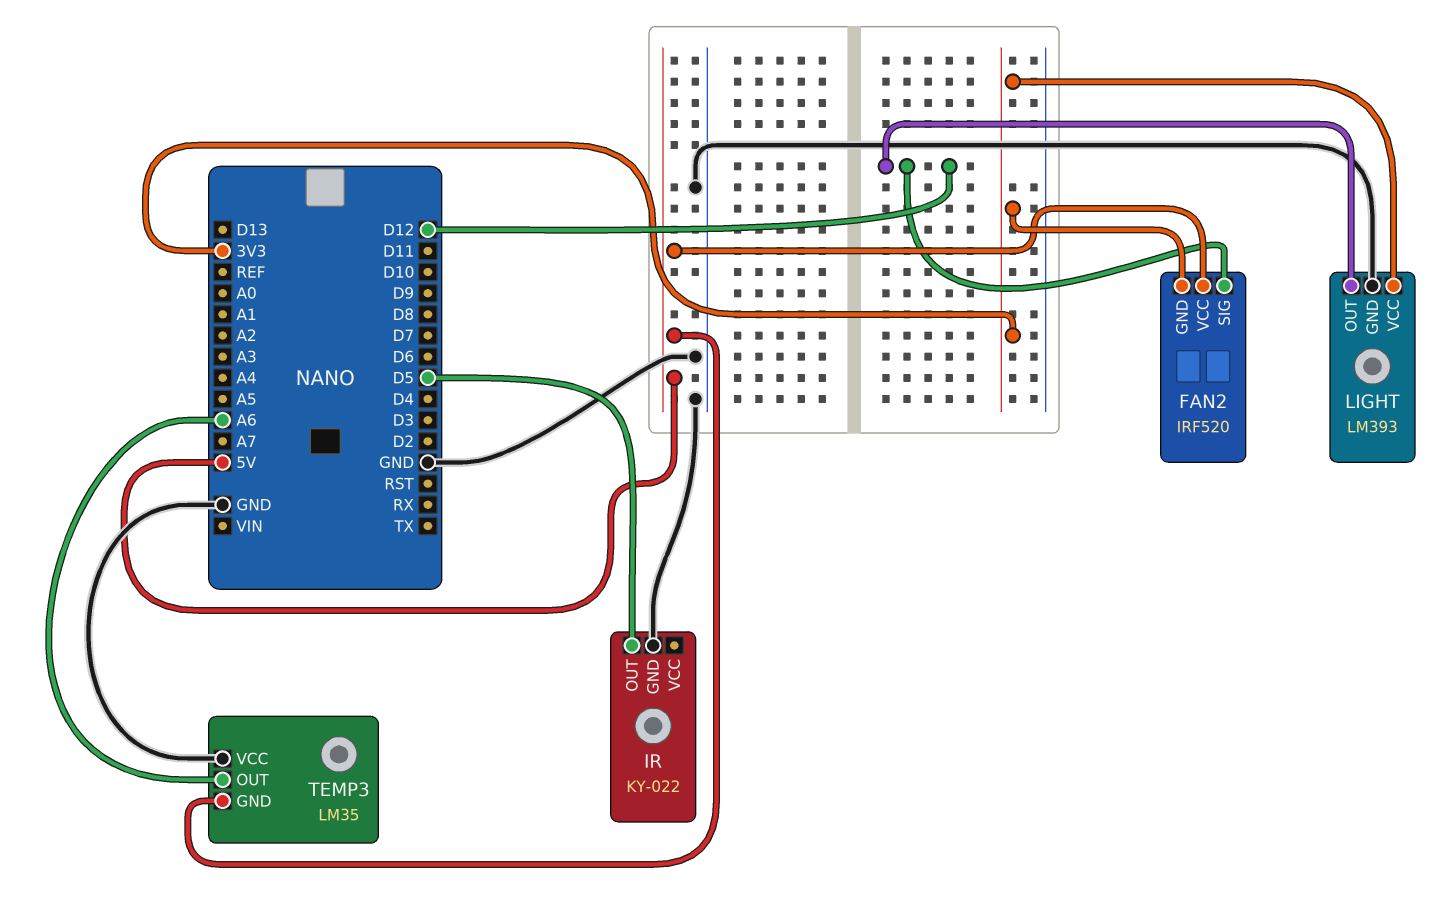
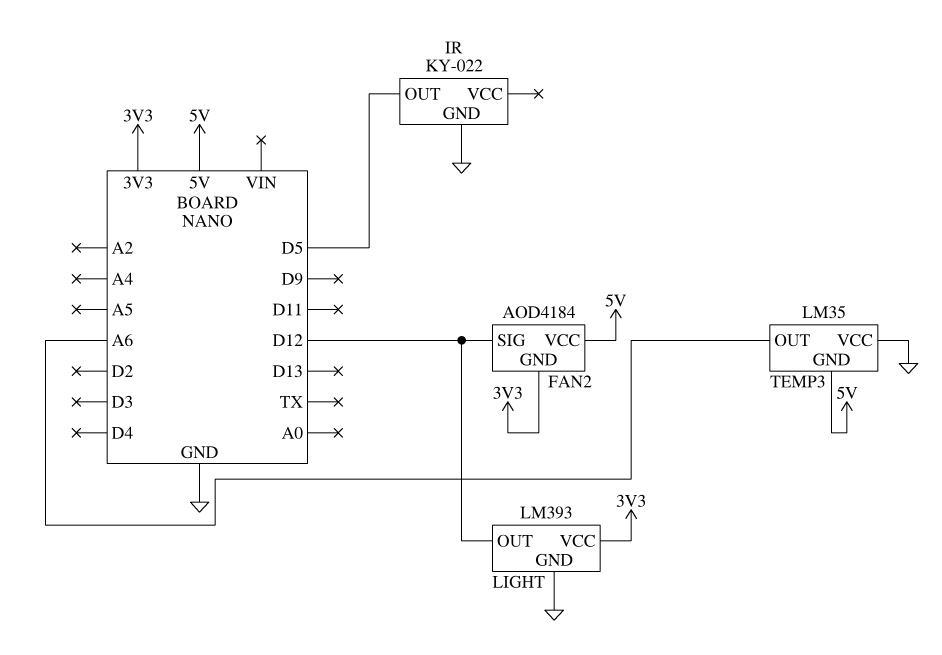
FAN2: IRF520 -> AOD4184

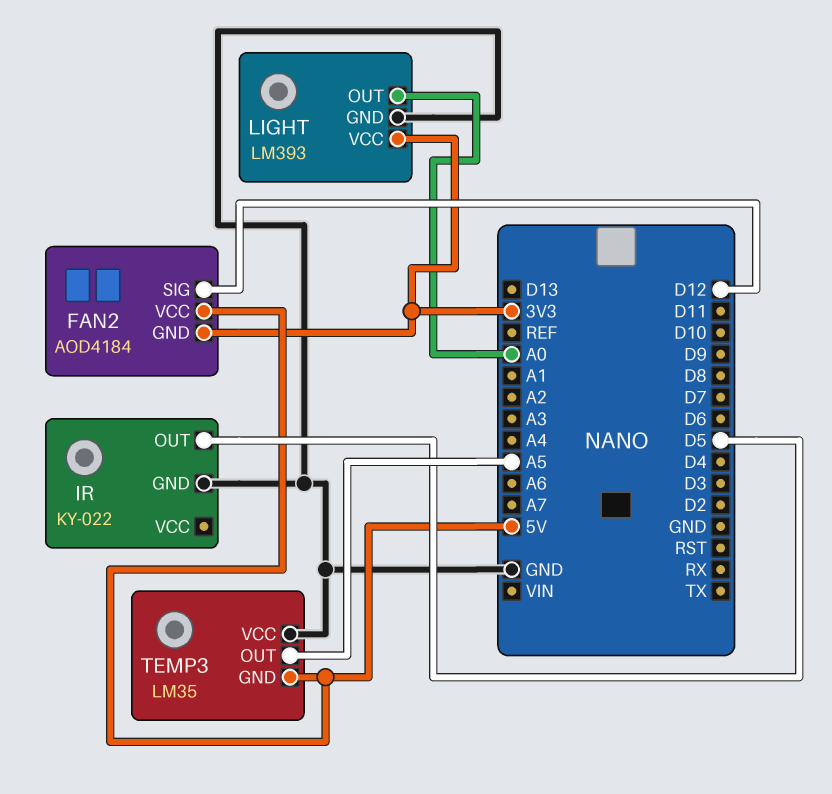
LIGHT pin OUT: D12 -> A0
TEMP3 pin OUT: A6 -> A5

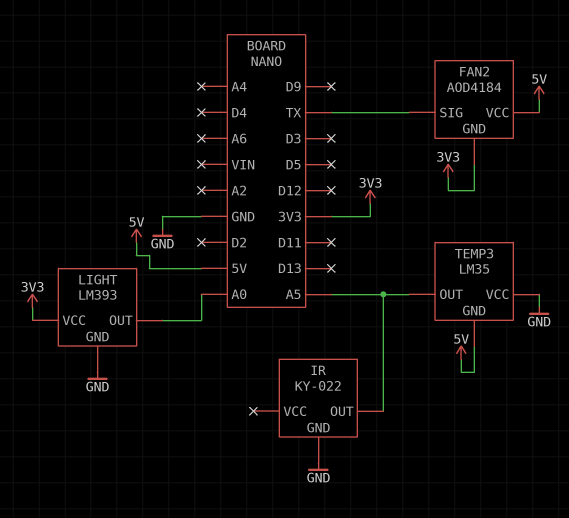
FAN2 pin SIG: D12 -> TX
IR pin OUT: D5 -> A5

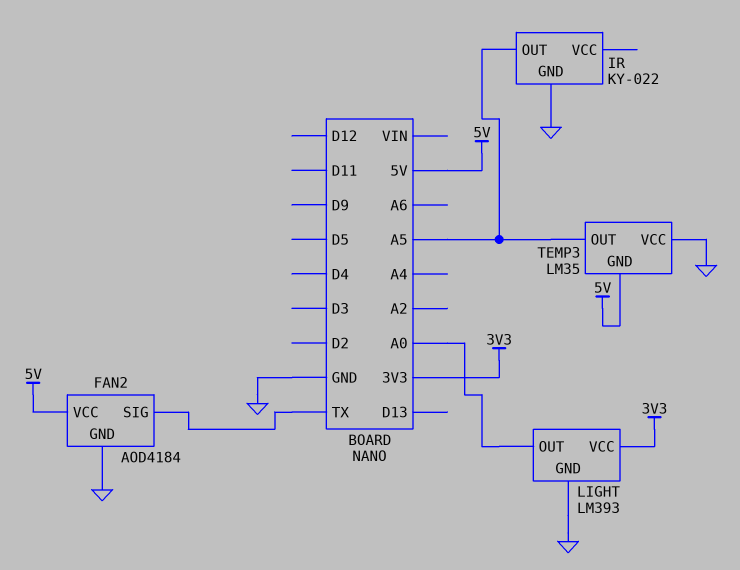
FAN2 pin GND: 3V3 -> GND

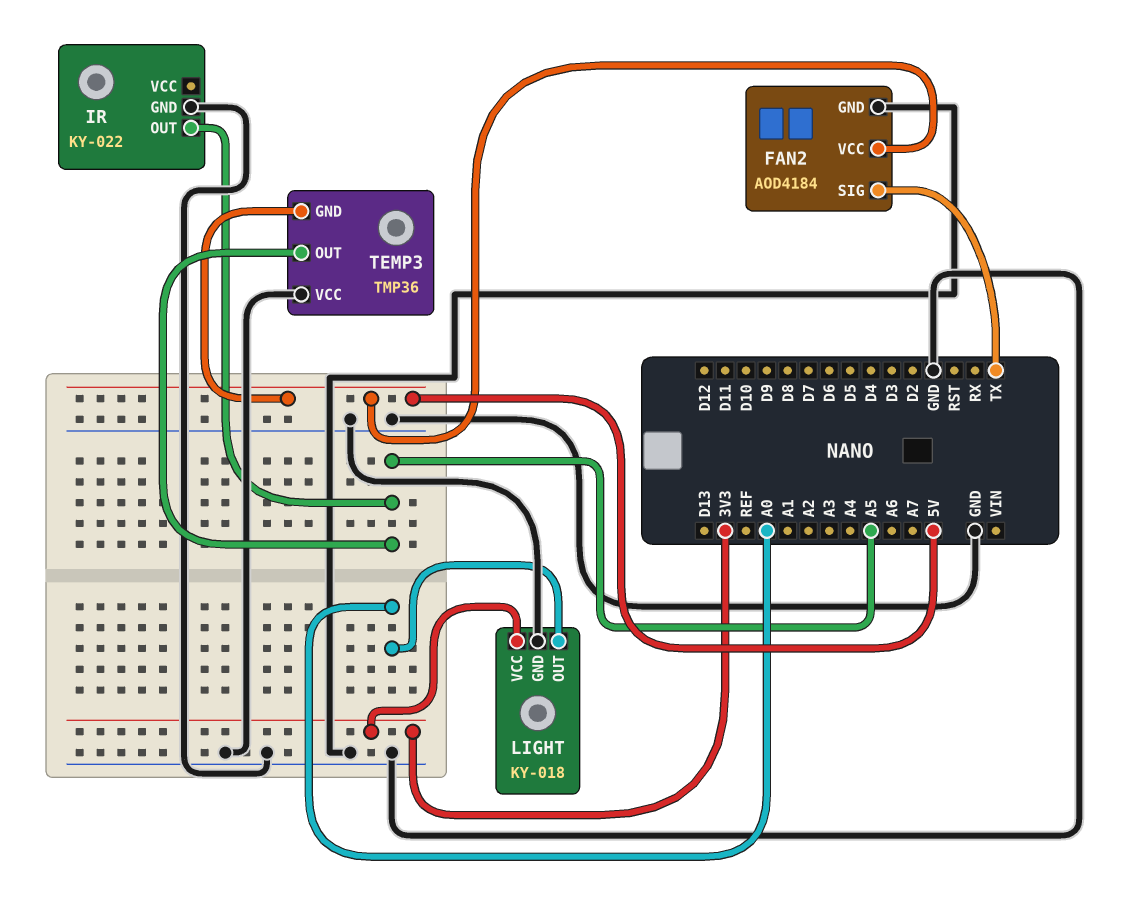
LIGHT: LM393 -> KY-018
TEMP3: LM35 -> TMP36

